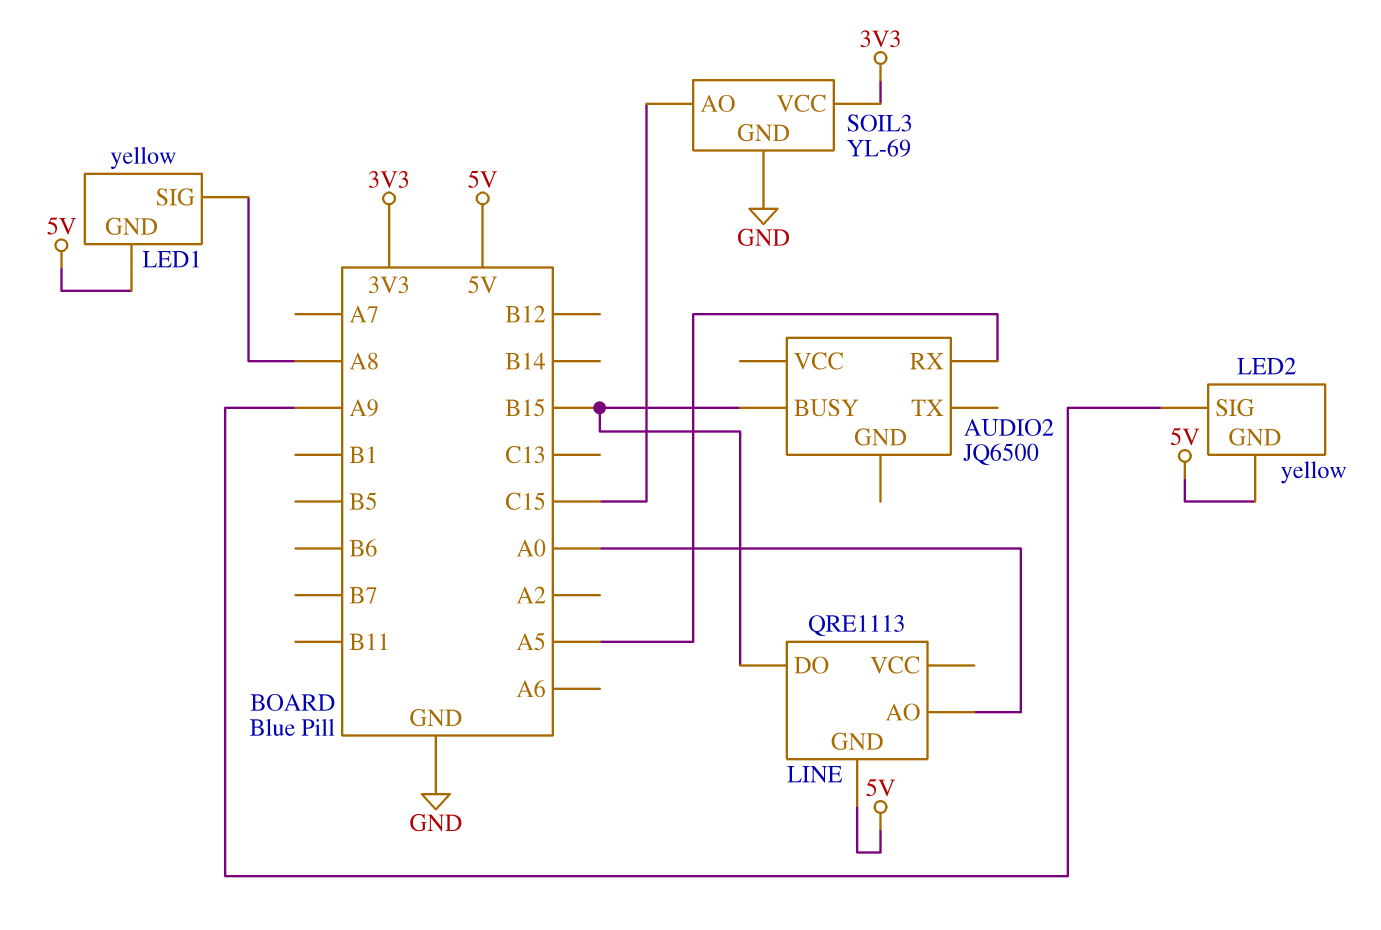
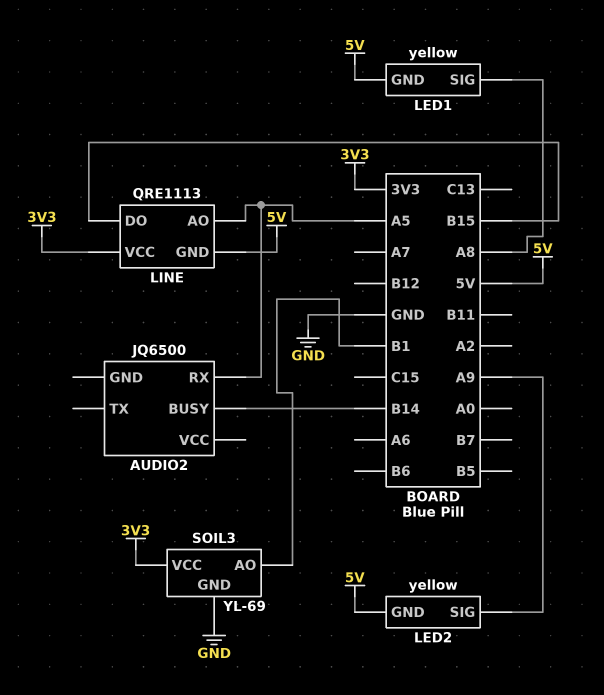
AUDIO2 pin BUSY: B15 -> B14
LINE pin AO: A0 -> A5
LINE pin VCC: none -> 3V3
SOIL3 pin AO: C15 -> B1

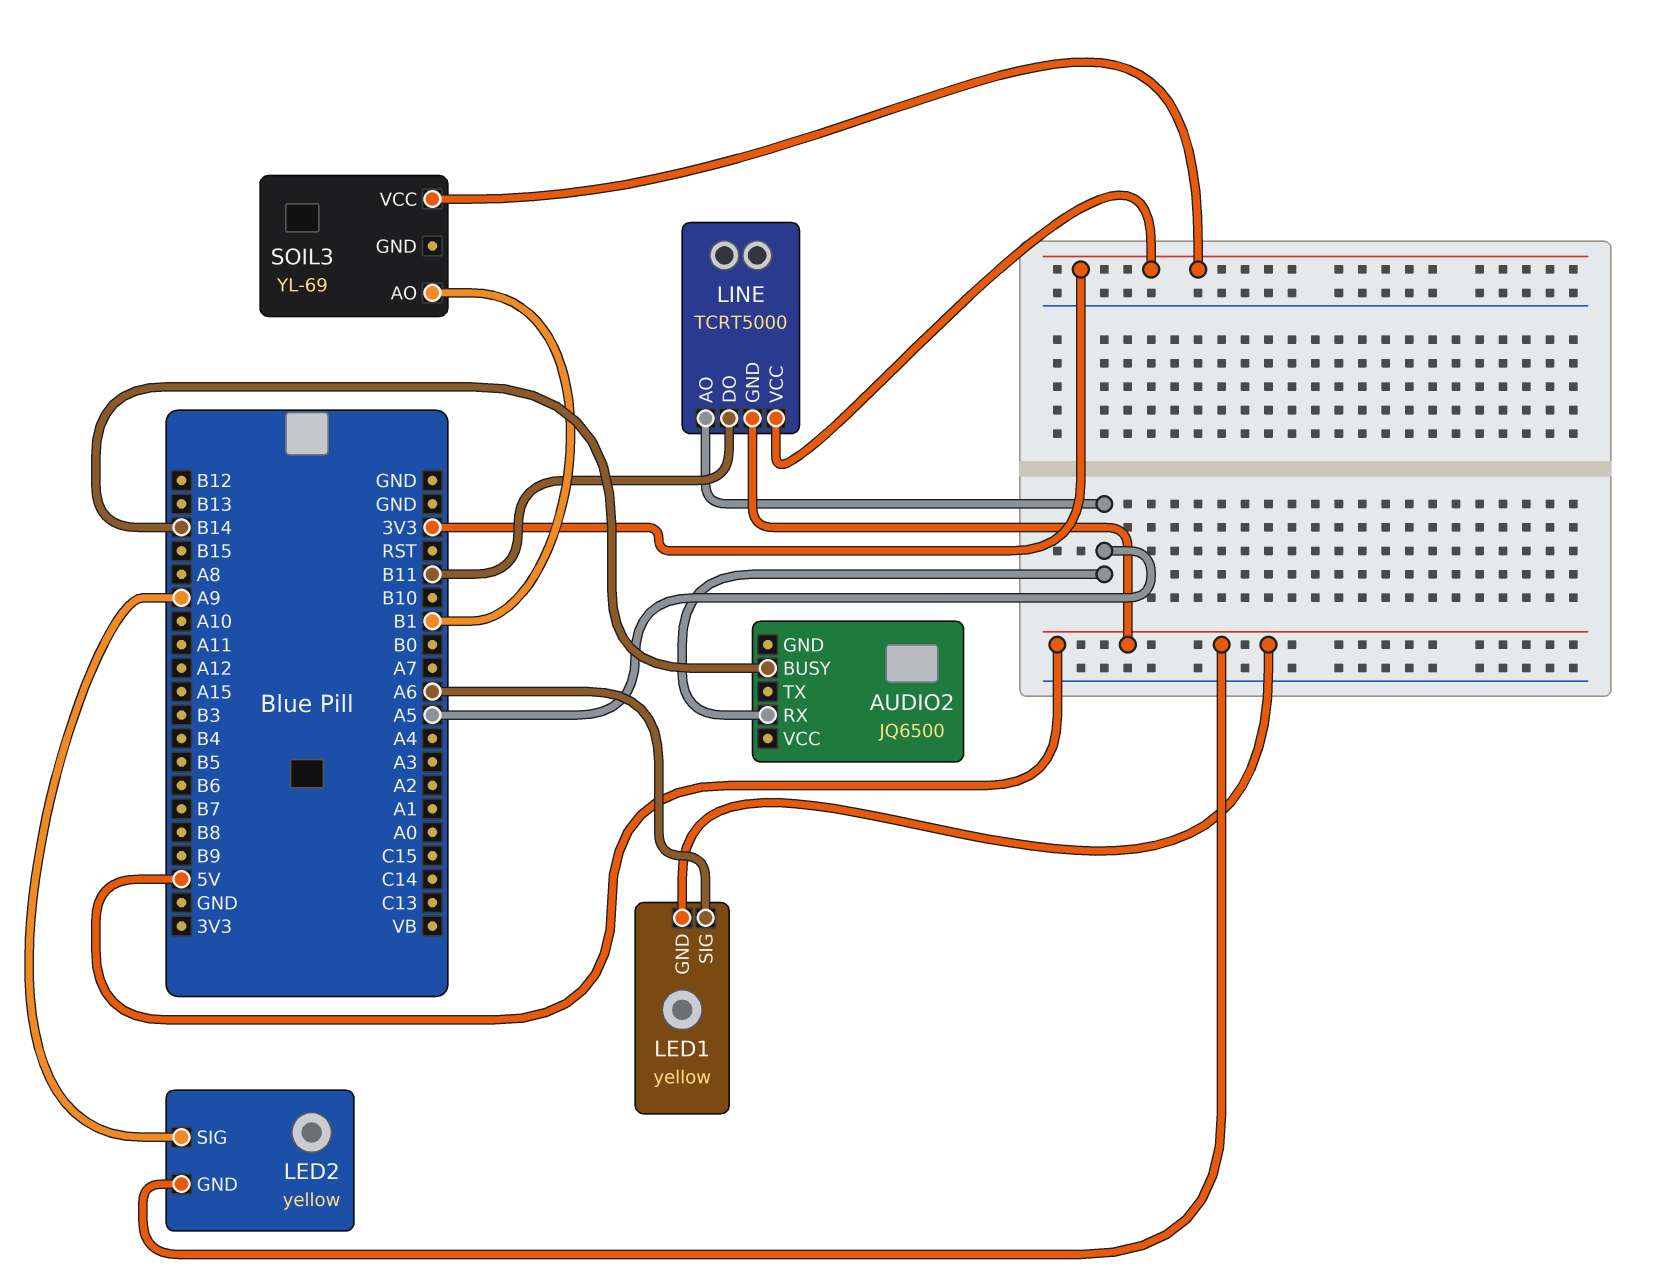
LED1 pin SIG: A8 -> A6
LINE: QRE1113 -> TCRT5000
LINE pin DO: B15 -> B11
SOIL3 pin GND: GND -> none

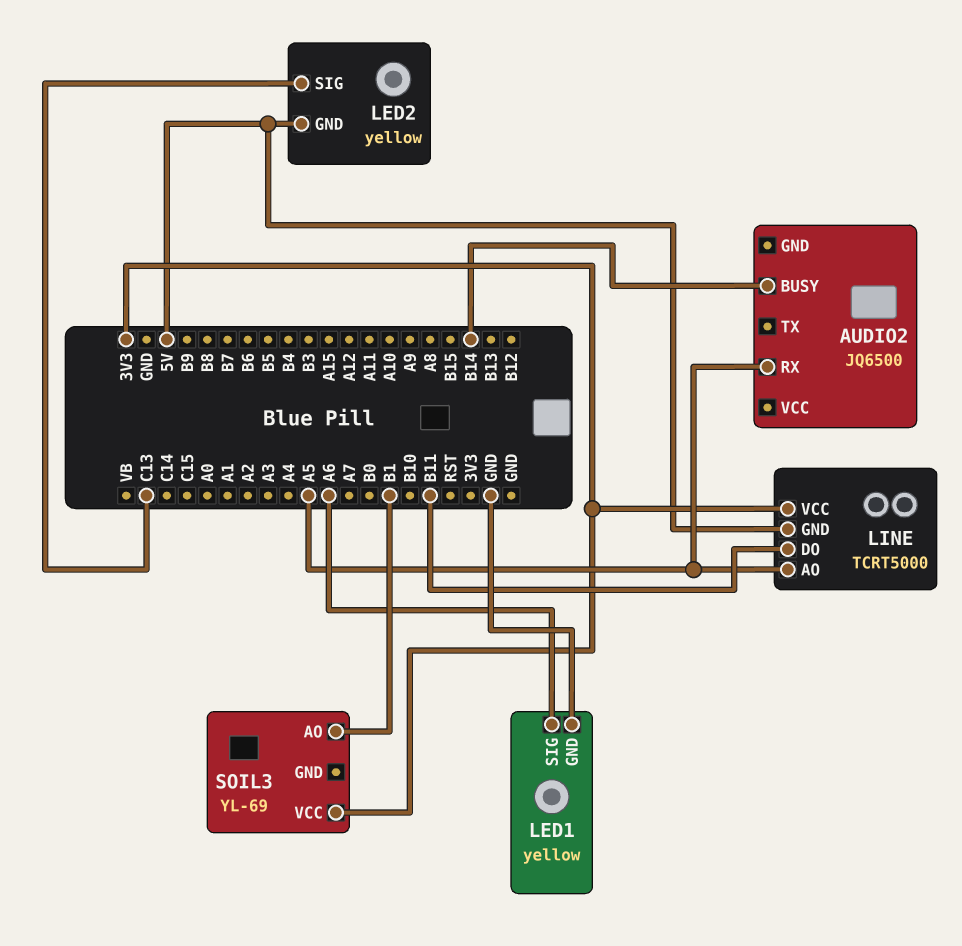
LED1 pin GND: 5V -> GND
LED2 pin SIG: A9 -> C13

